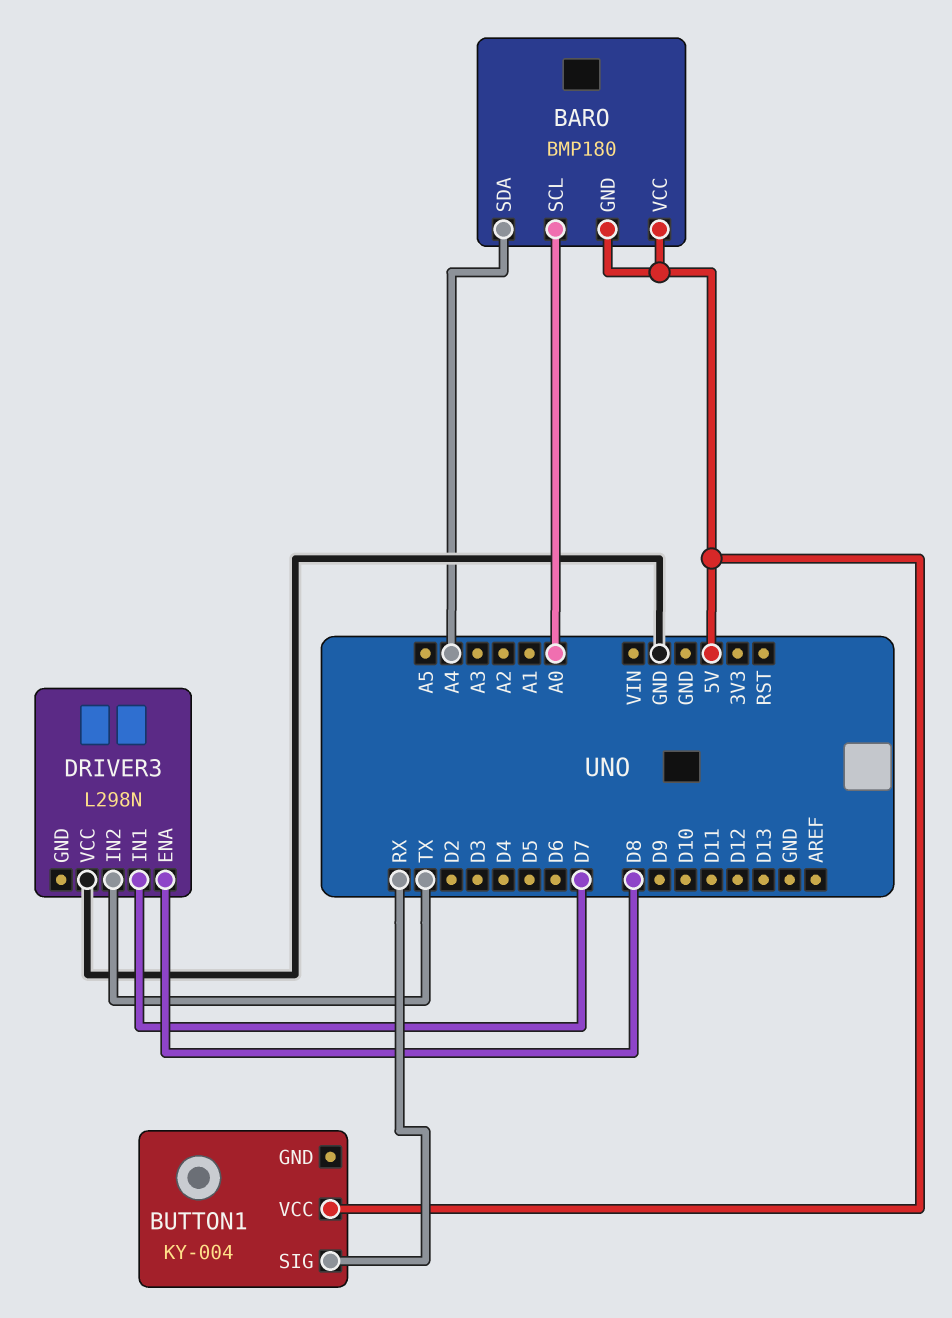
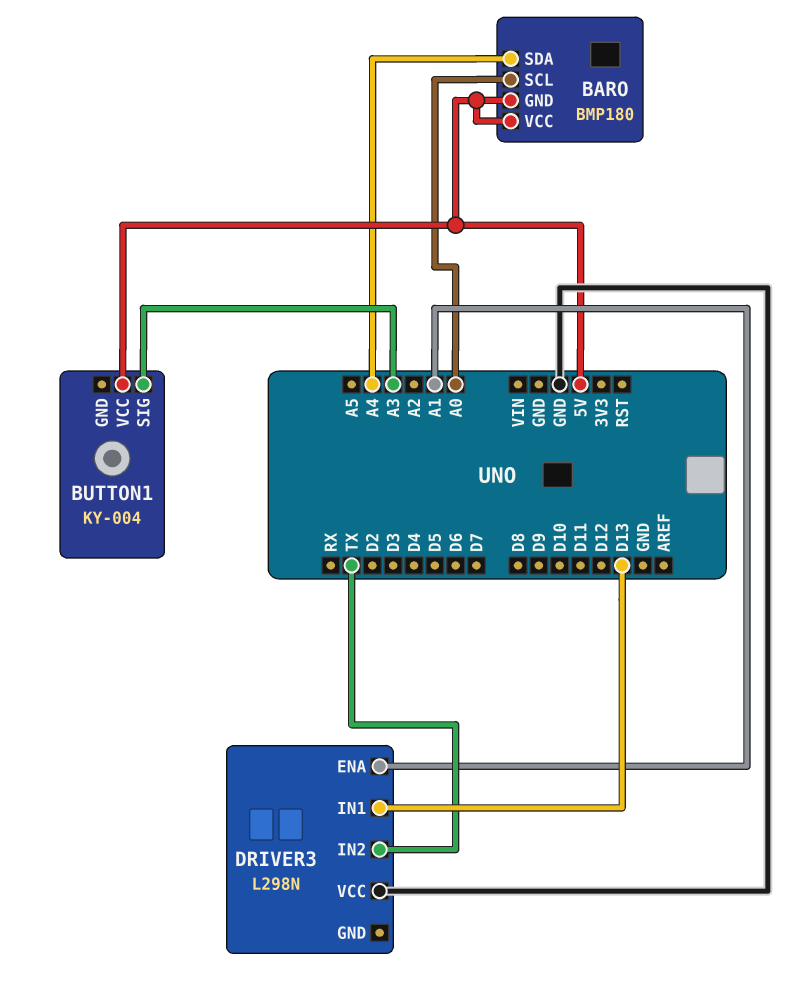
BUTTON1 pin SIG: RX -> A3
DRIVER3 pin ENA: D8 -> A1
DRIVER3 pin IN1: D7 -> D13

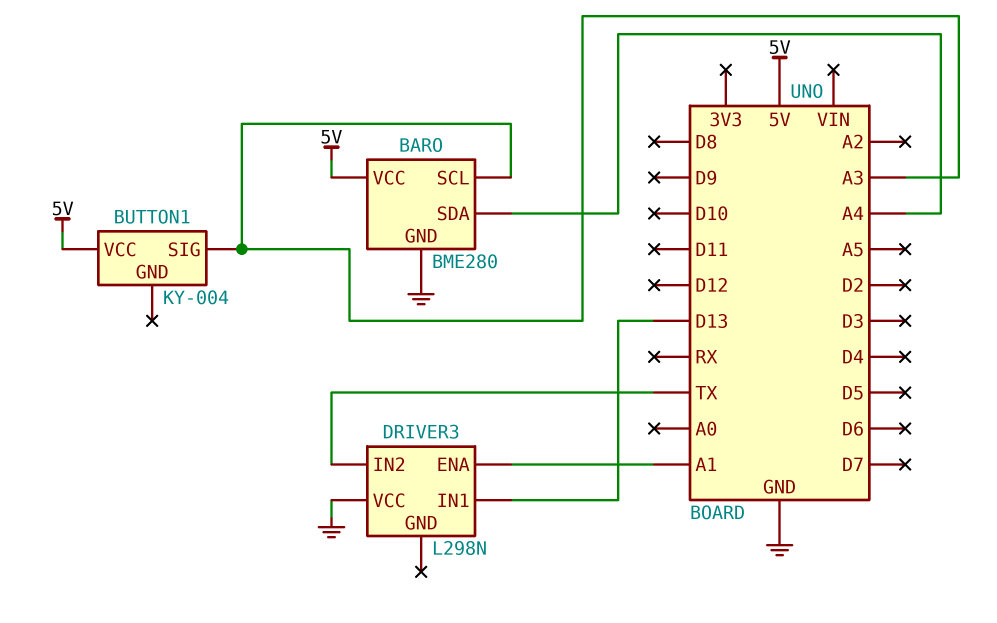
BARO: BMP180 -> BME280
BARO pin GND: 5V -> GND
BARO pin SCL: A0 -> A3

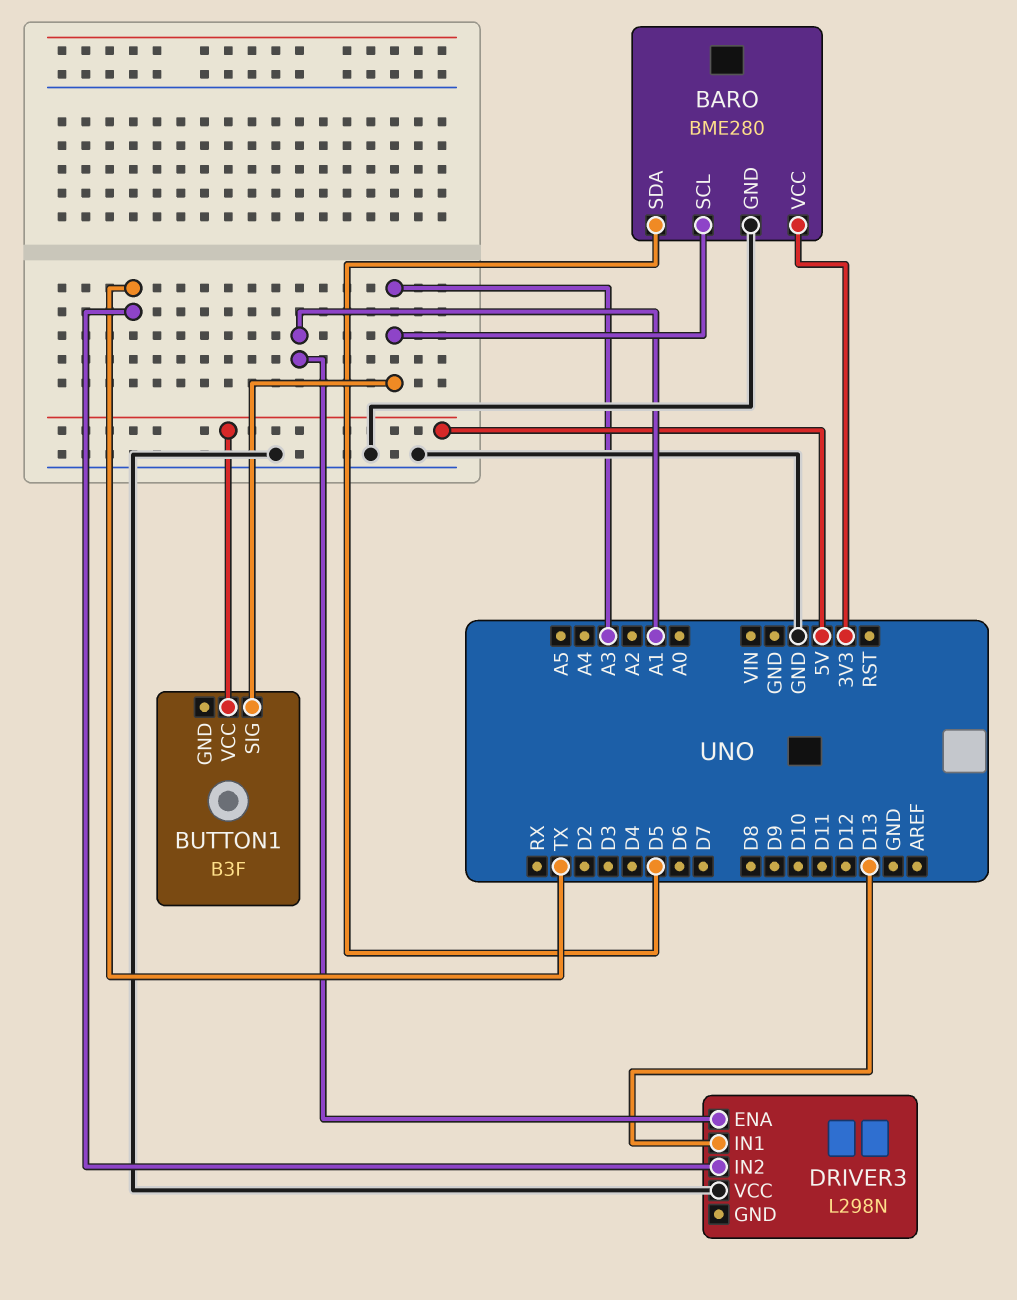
BARO pin SDA: A4 -> D5
BARO pin VCC: 5V -> 3V3
BUTTON1: KY-004 -> B3F

